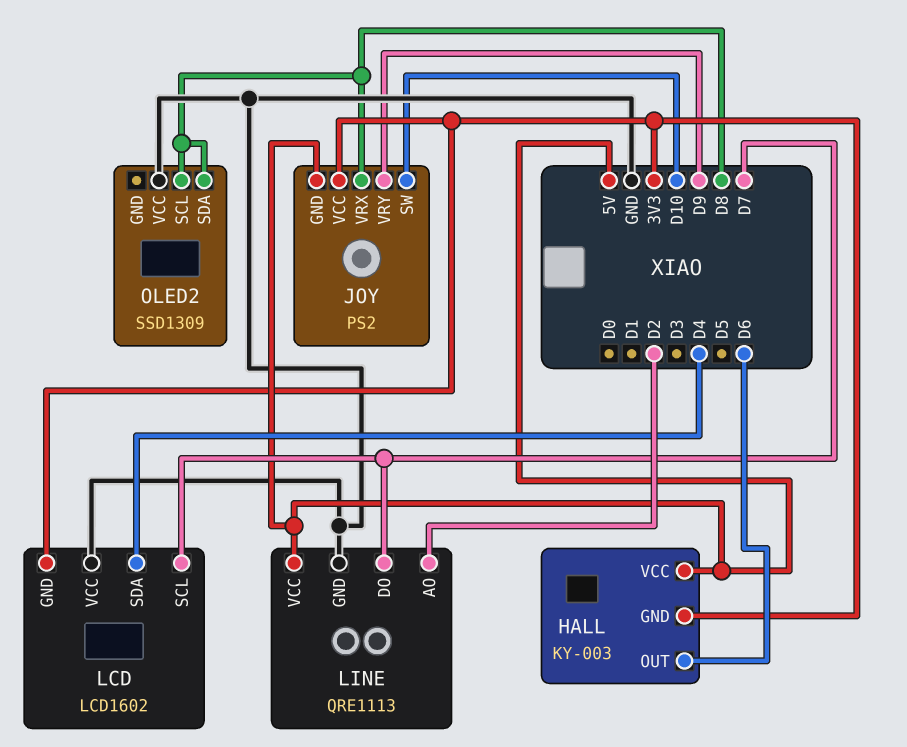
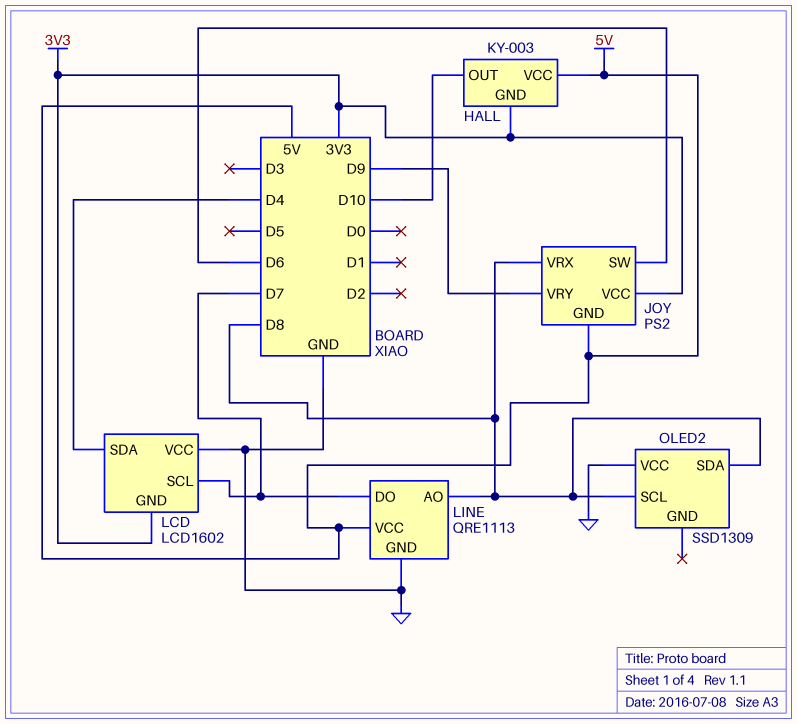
HALL pin OUT: D6 -> D10
JOY pin SW: D10 -> D6
LINE pin AO: D2 -> D8

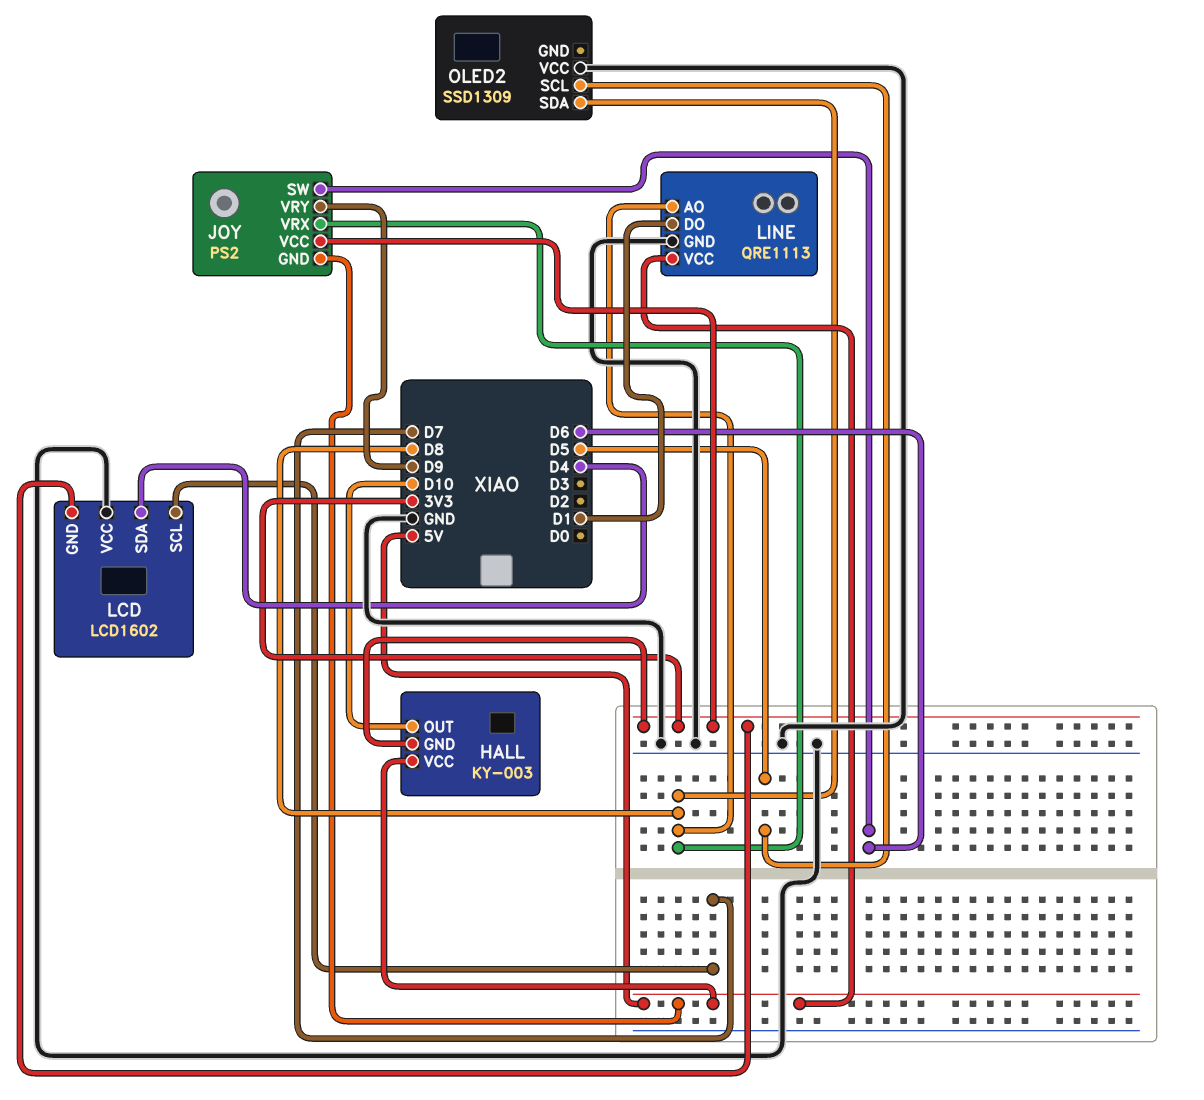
LINE pin DO: D7 -> D1
OLED2 pin SCL: D8 -> D5

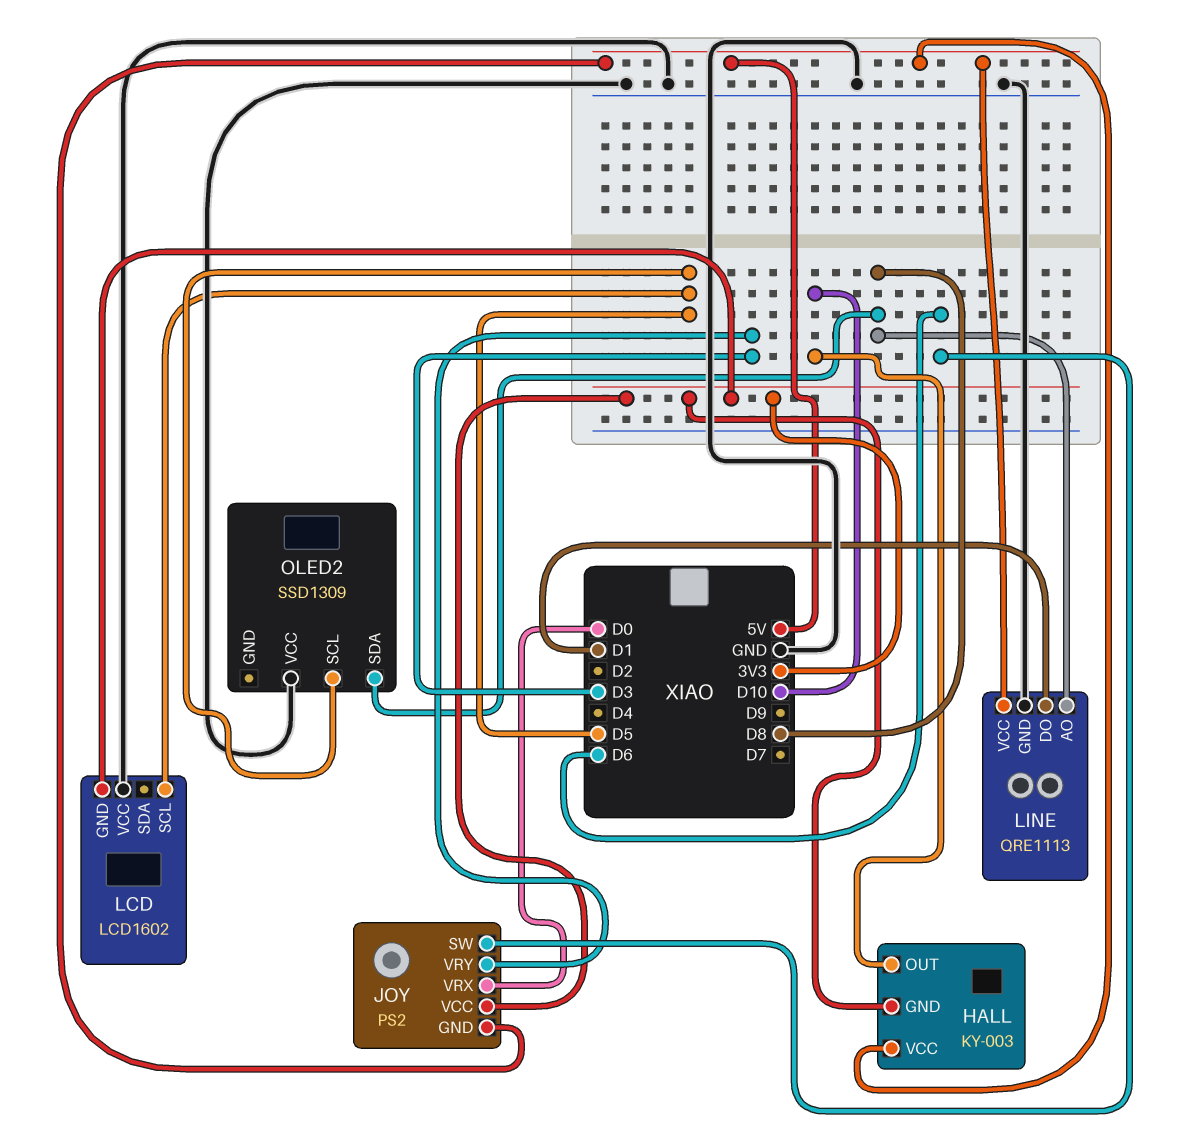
JOY pin VRX: D8 -> D0
JOY pin VRY: D9 -> D3
LCD pin SCL: D7 -> D5
LCD pin SDA: D4 -> none

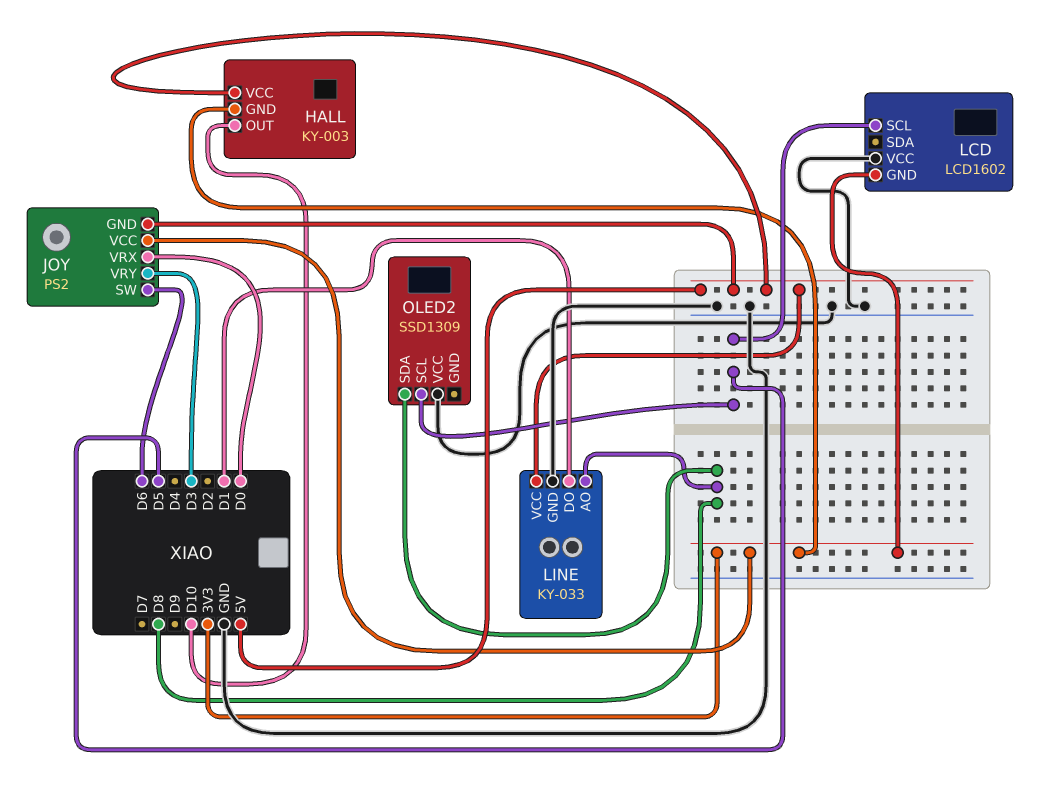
LINE: QRE1113 -> KY-033

